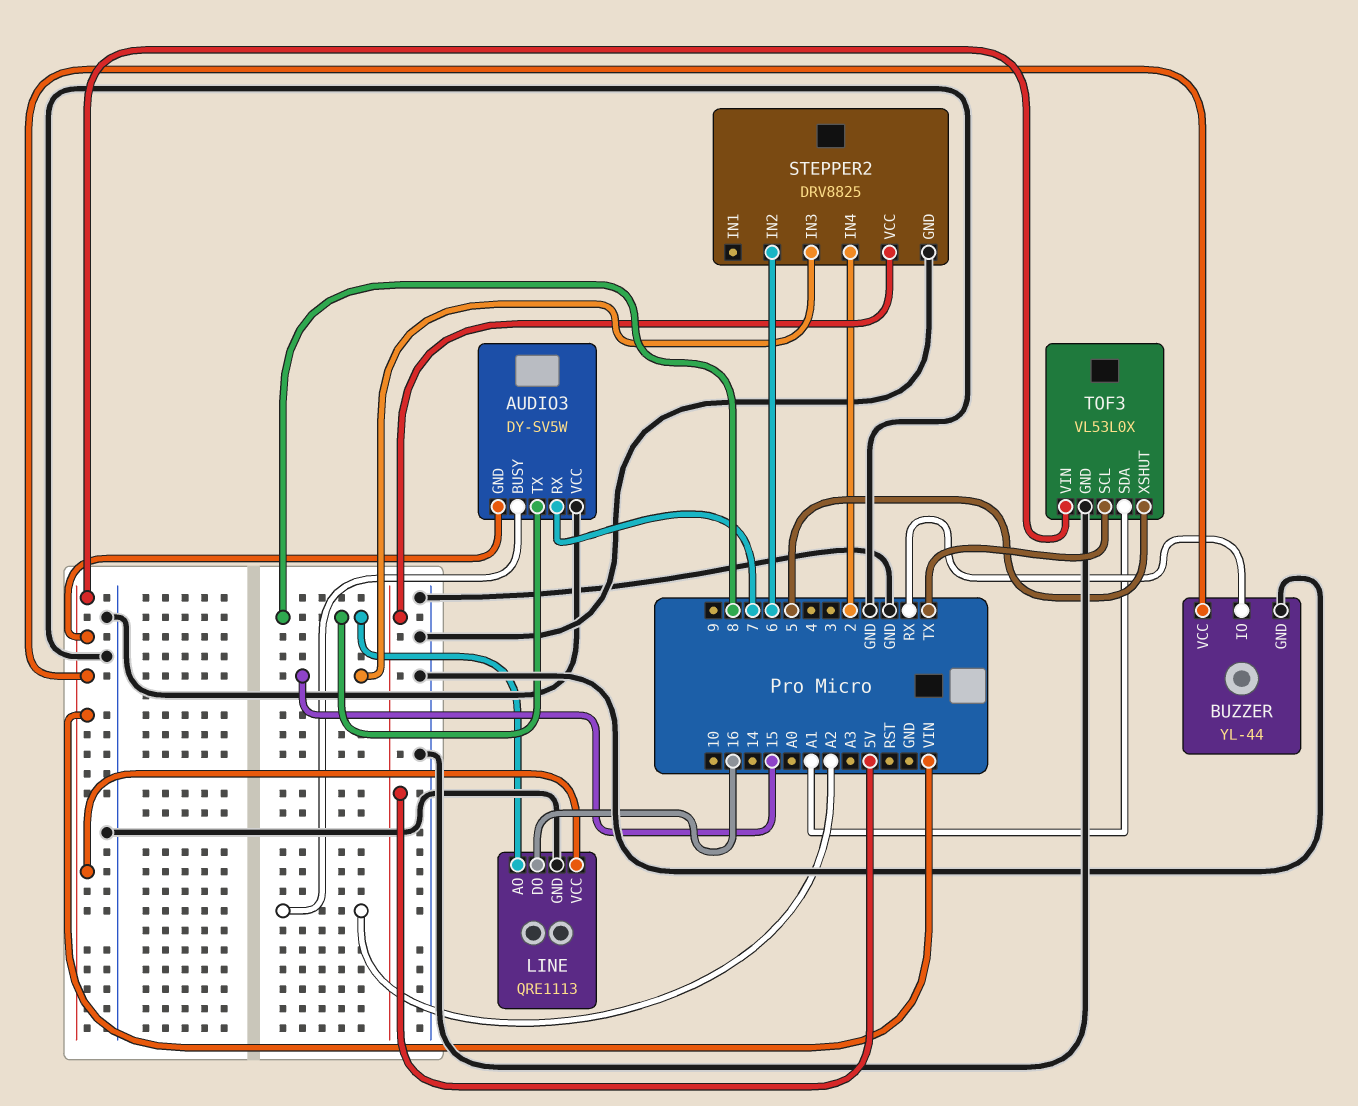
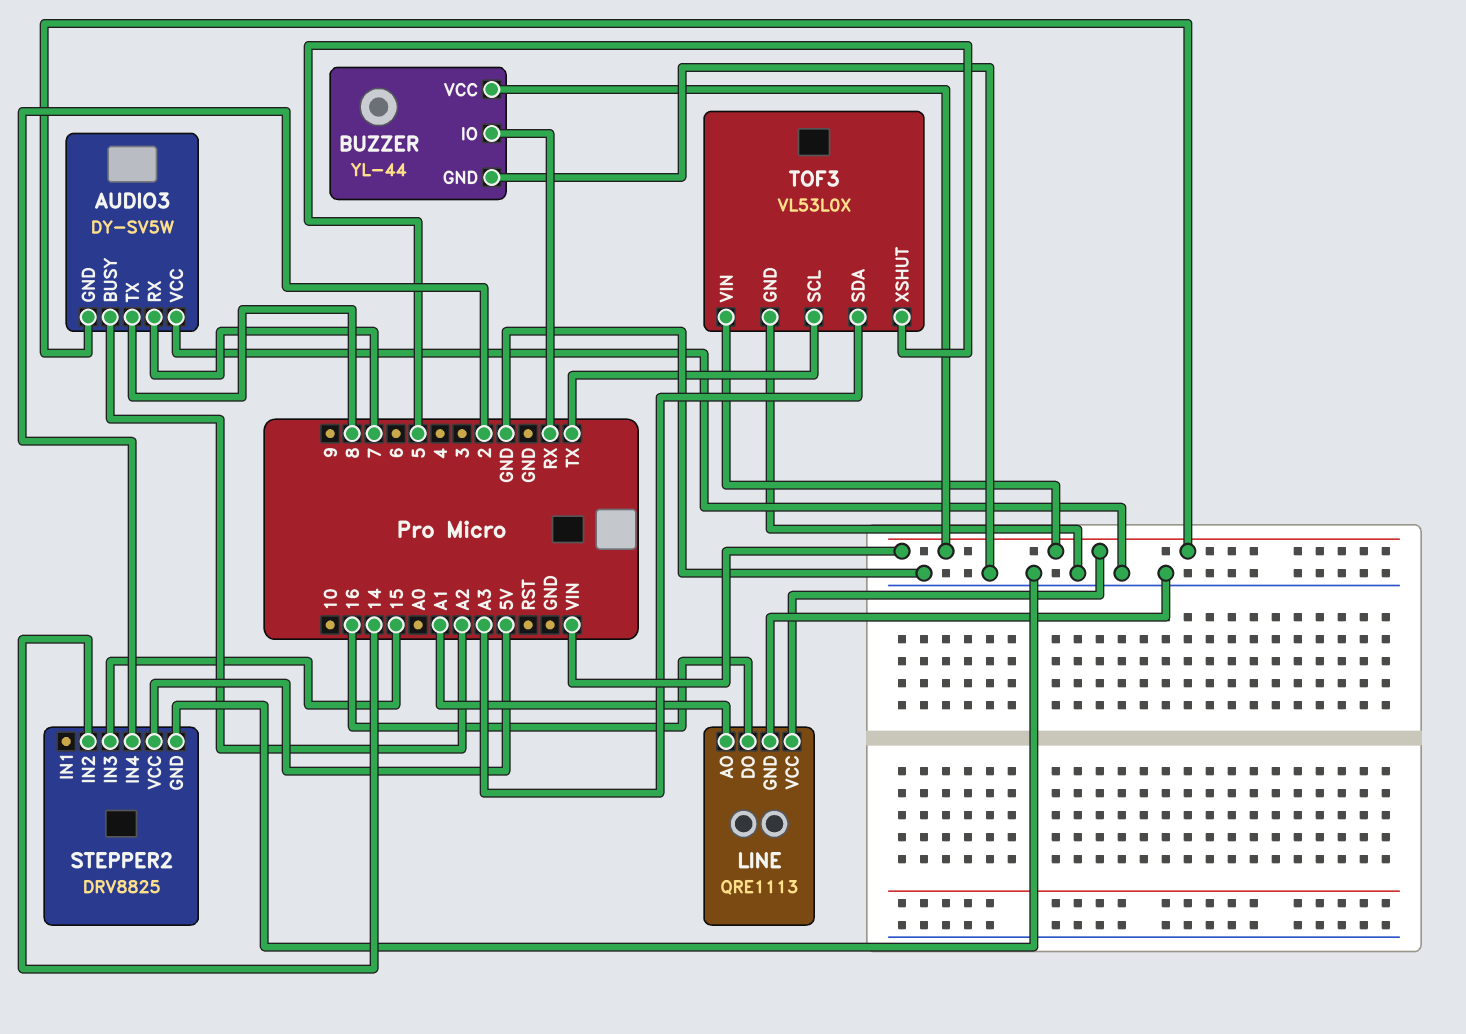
LINE pin AO: 8 -> A1
STEPPER2 pin IN2: 6 -> 14
TOF3 pin SDA: A1 -> A3

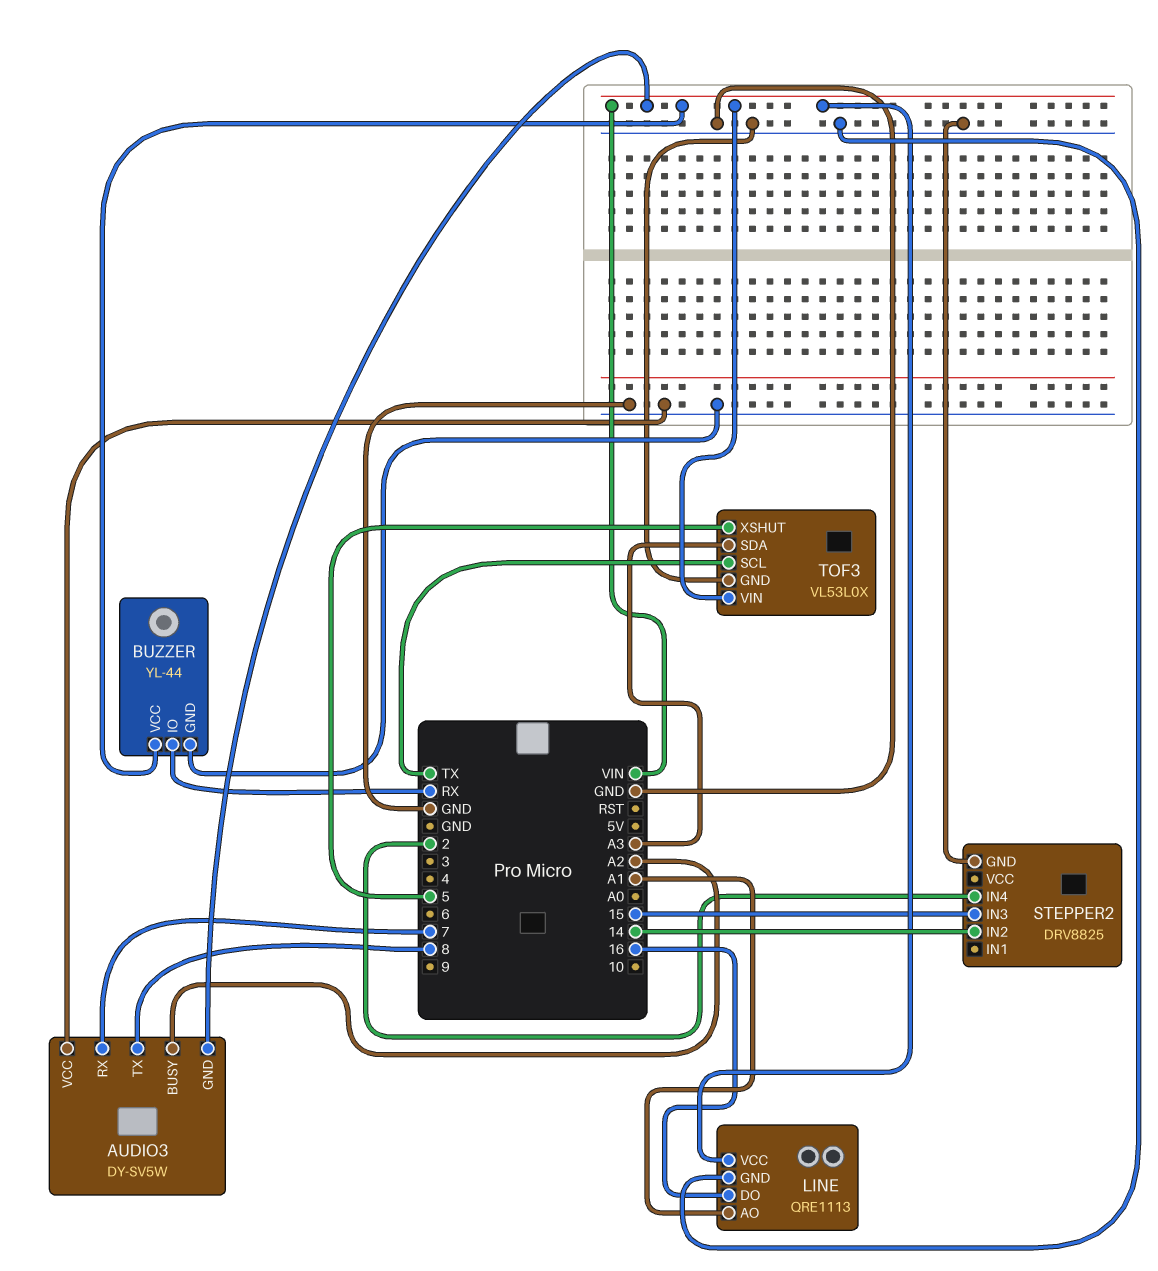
STEPPER2 pin VCC: 5V -> none

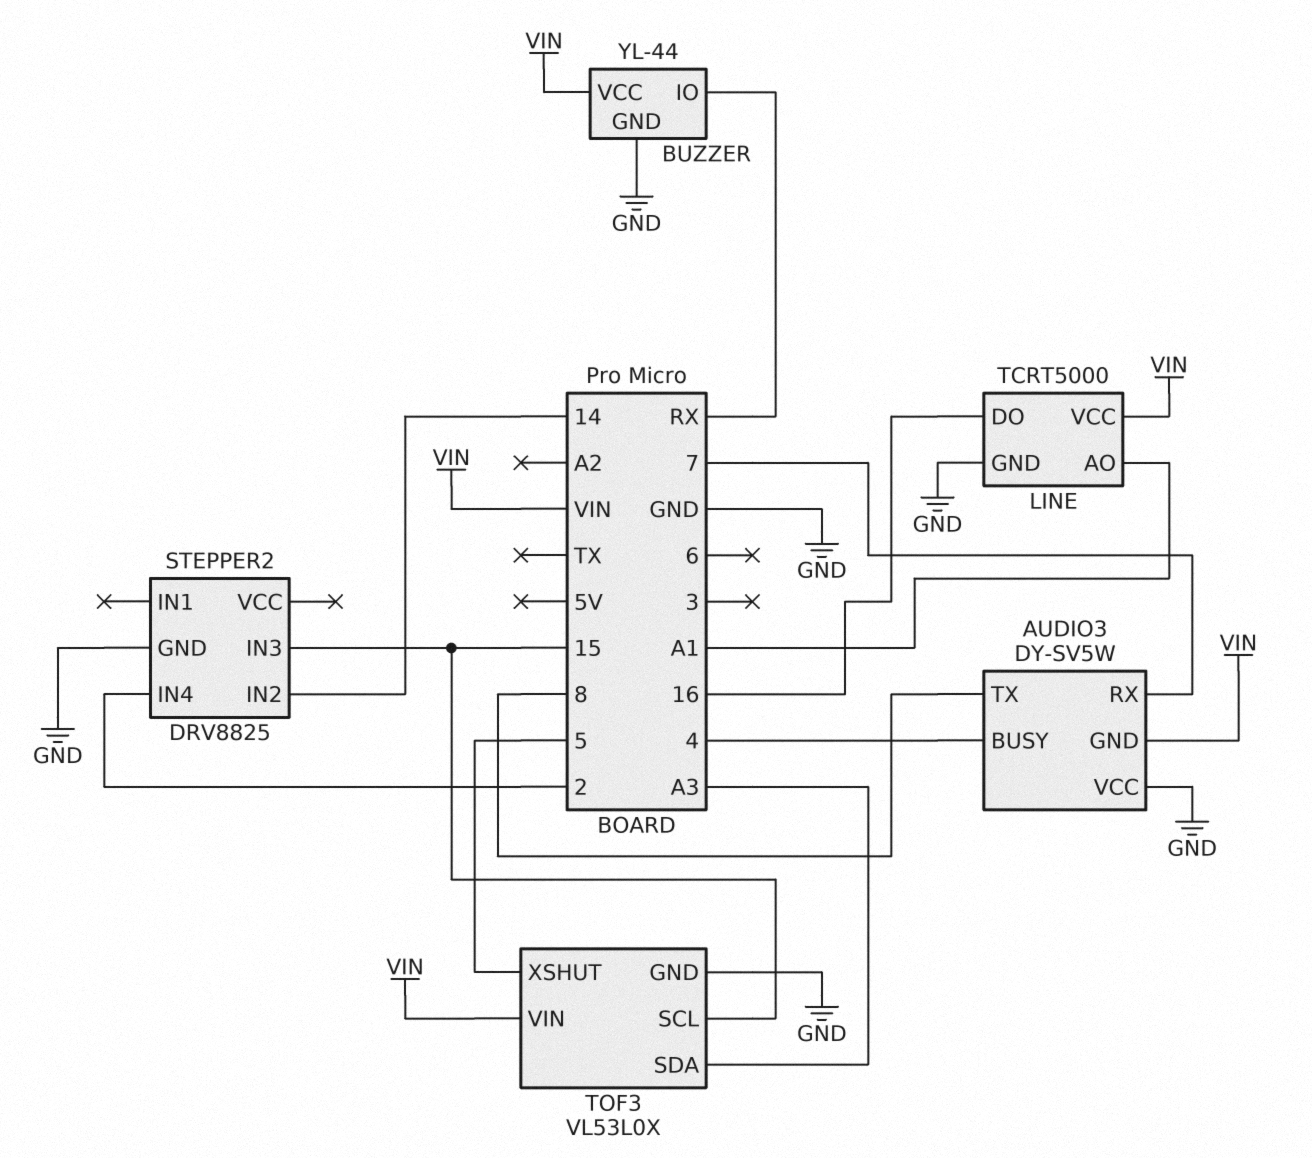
AUDIO3 pin BUSY: A2 -> 4
LINE: QRE1113 -> TCRT5000
TOF3 pin SCL: TX -> 15

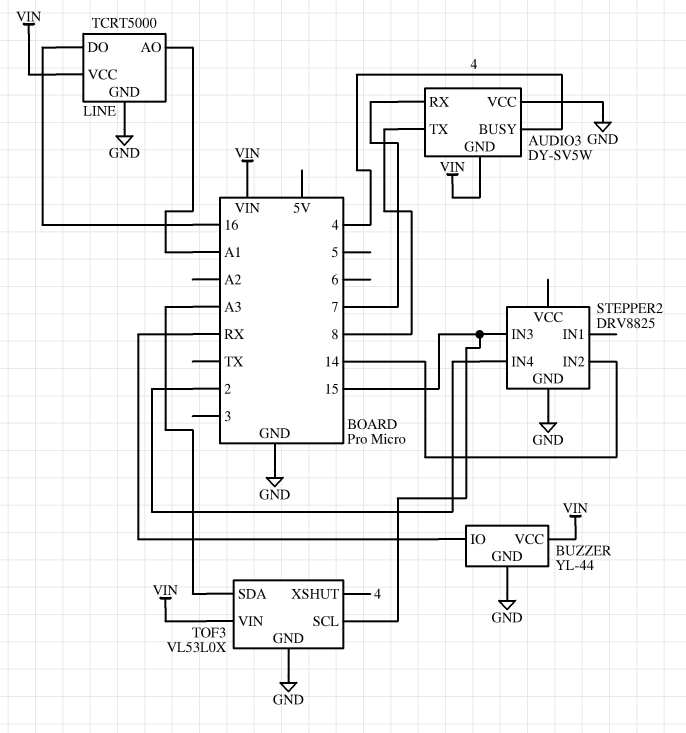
TOF3 pin XSHUT: 5 -> 4

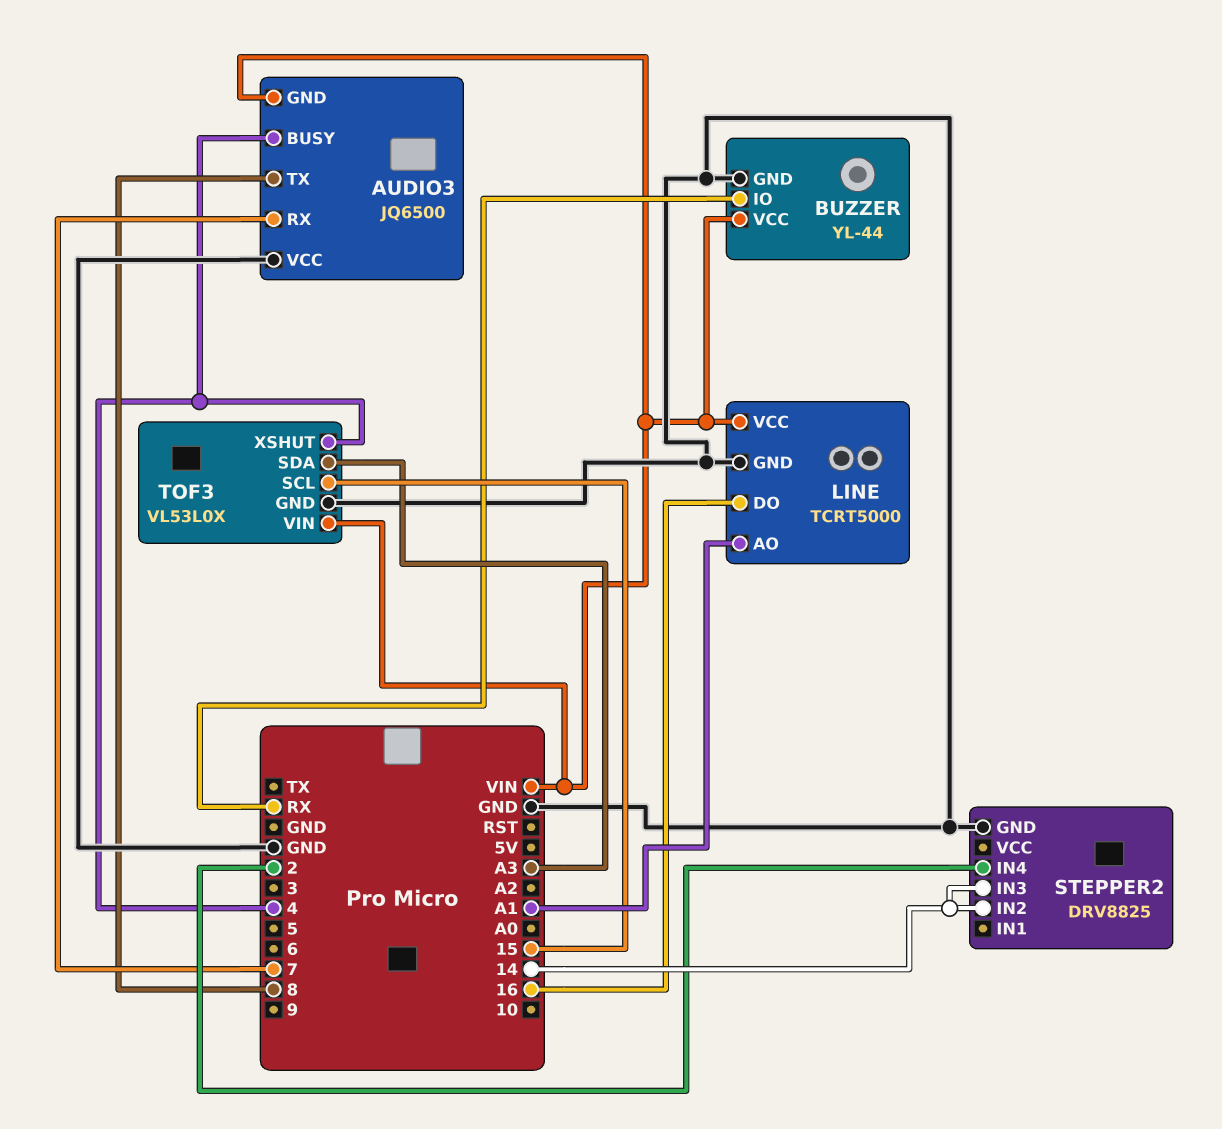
AUDIO3: DY-SV5W -> JQ6500
STEPPER2 pin IN3: 15 -> 14

